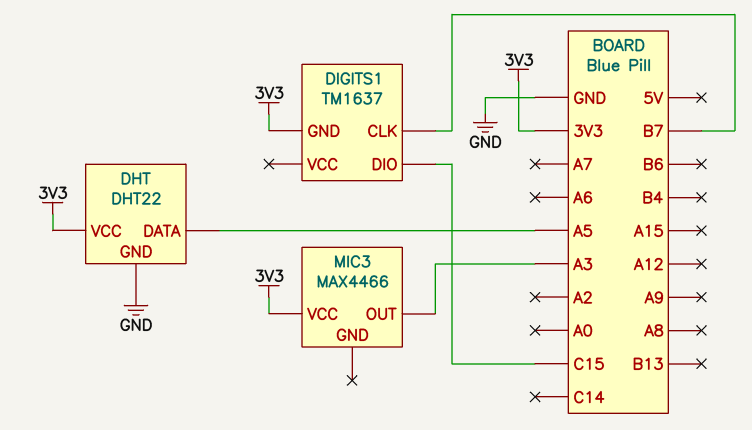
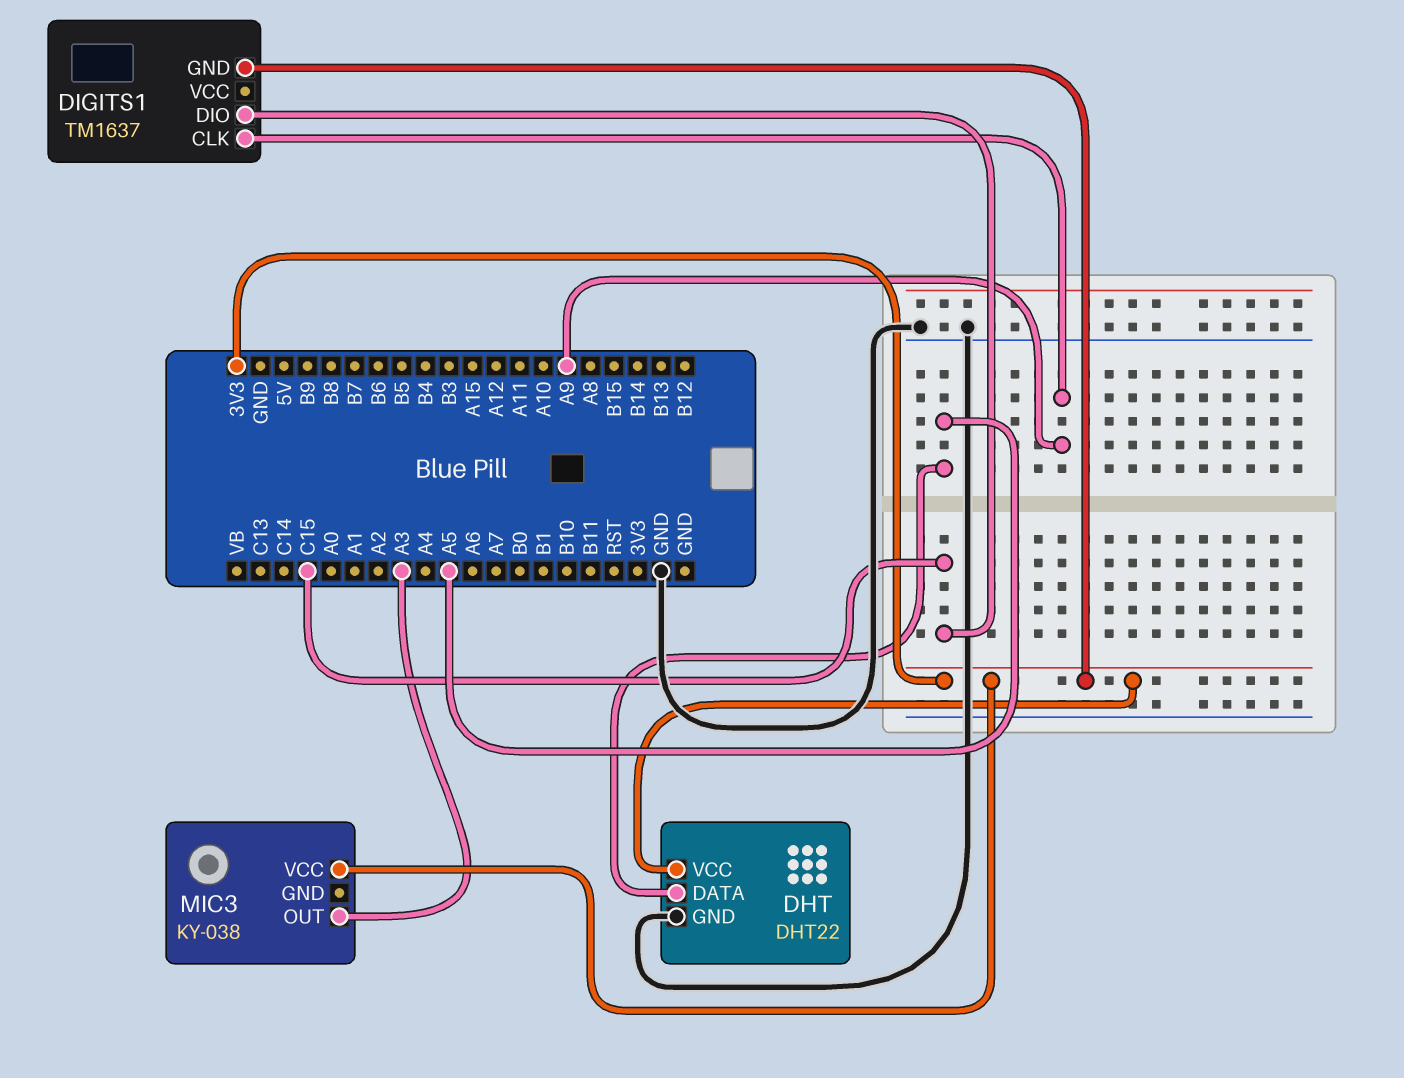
DIGITS1 pin CLK: B7 -> A9
MIC3: MAX4466 -> KY-038

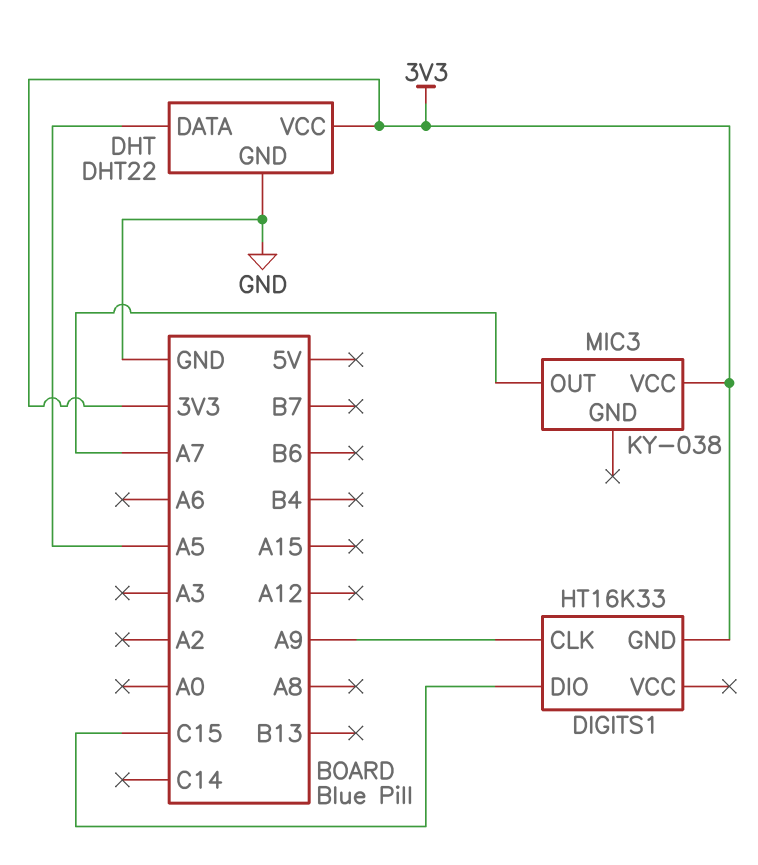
DIGITS1: TM1637 -> HT16K33
MIC3 pin OUT: A3 -> A7

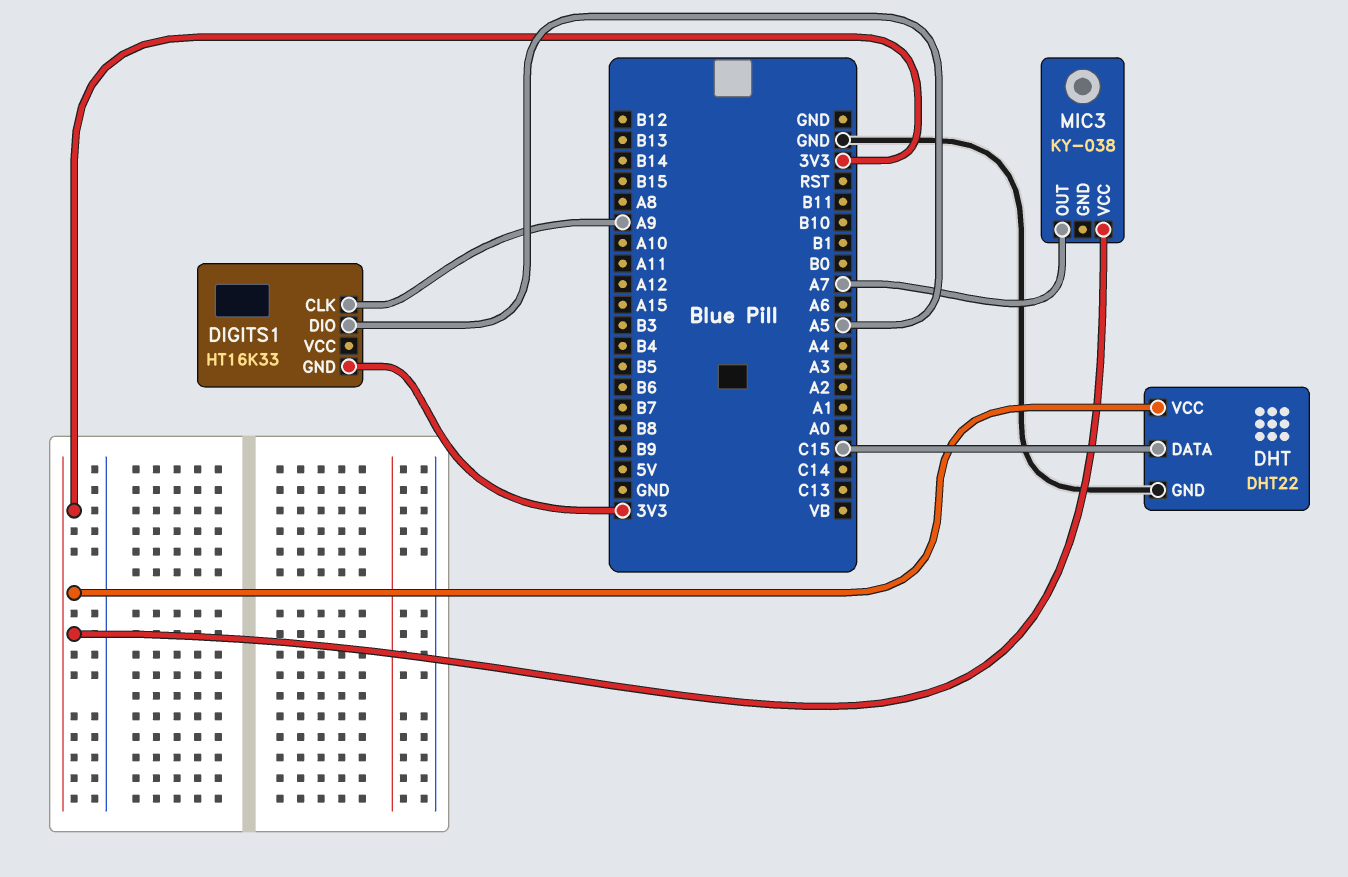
DHT pin DATA: A5 -> C15
DIGITS1 pin DIO: C15 -> A5

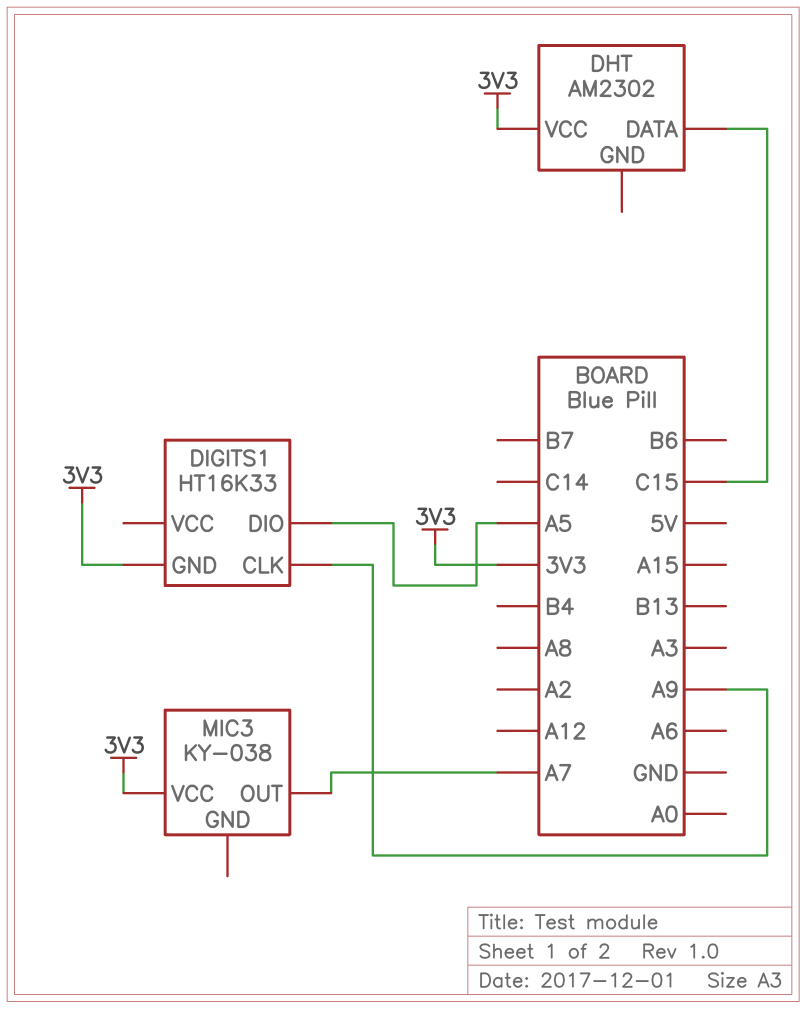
DHT: DHT22 -> AM2302
DHT pin GND: GND -> none

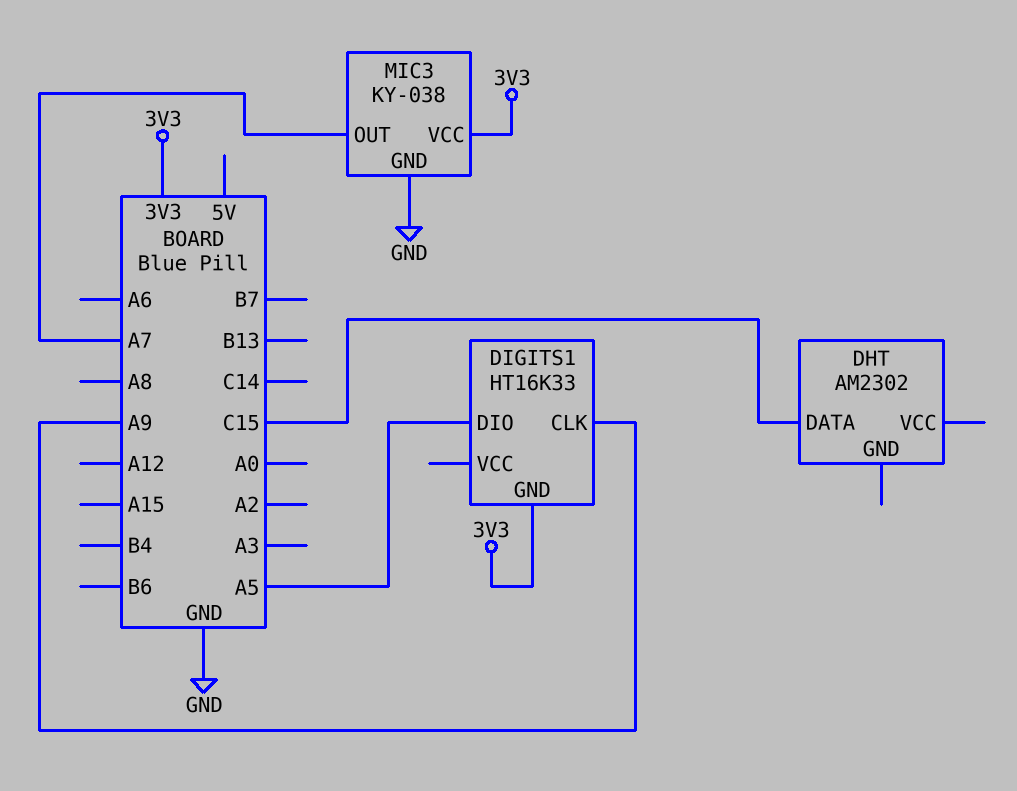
DHT pin VCC: 3V3 -> none
MIC3 pin GND: none -> GND

